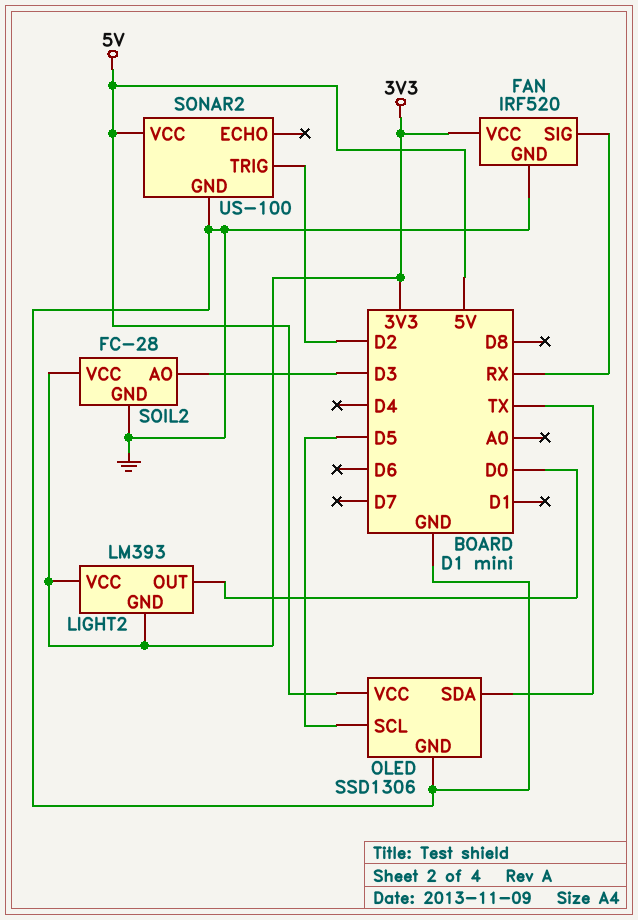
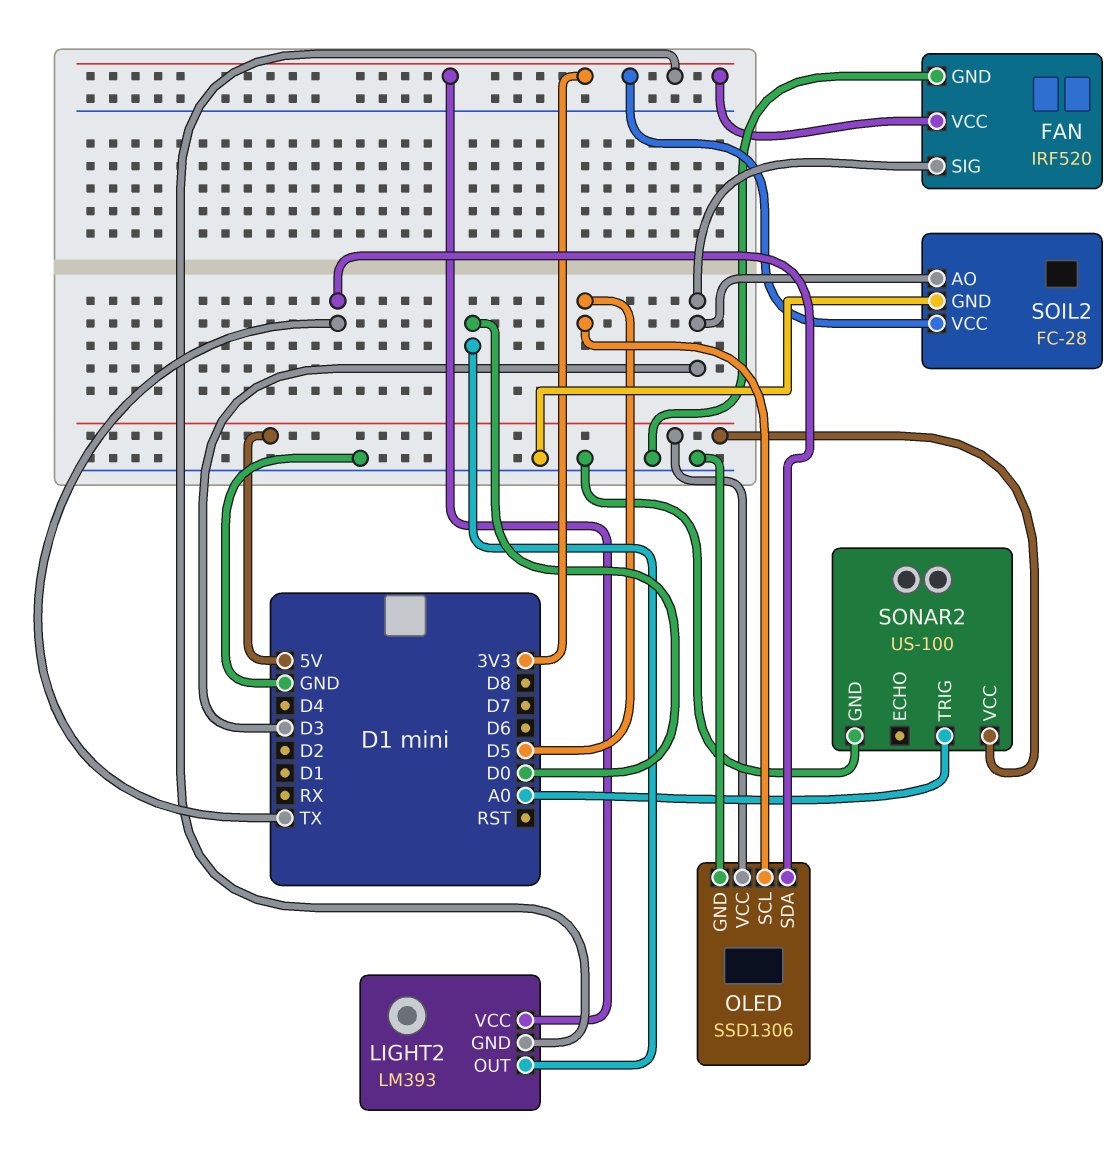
FAN pin SIG: RX -> D3
SONAR2 pin TRIG: D2 -> A0

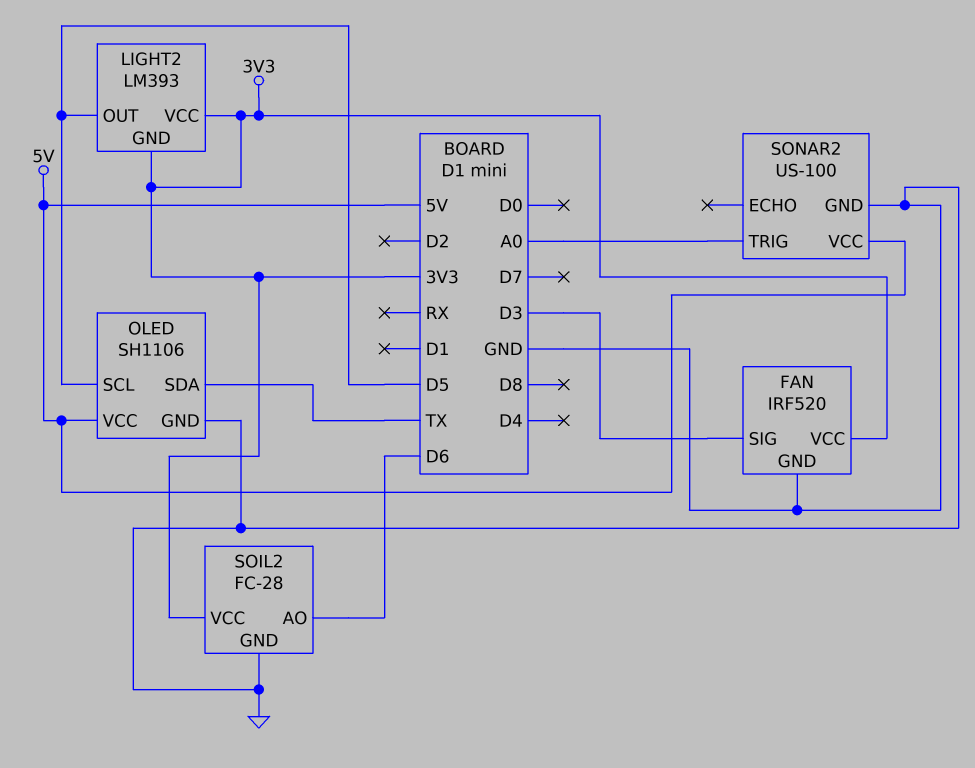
LIGHT2 pin OUT: D0 -> D5
OLED: SSD1306 -> SH1106
SOIL2 pin AO: D3 -> D6

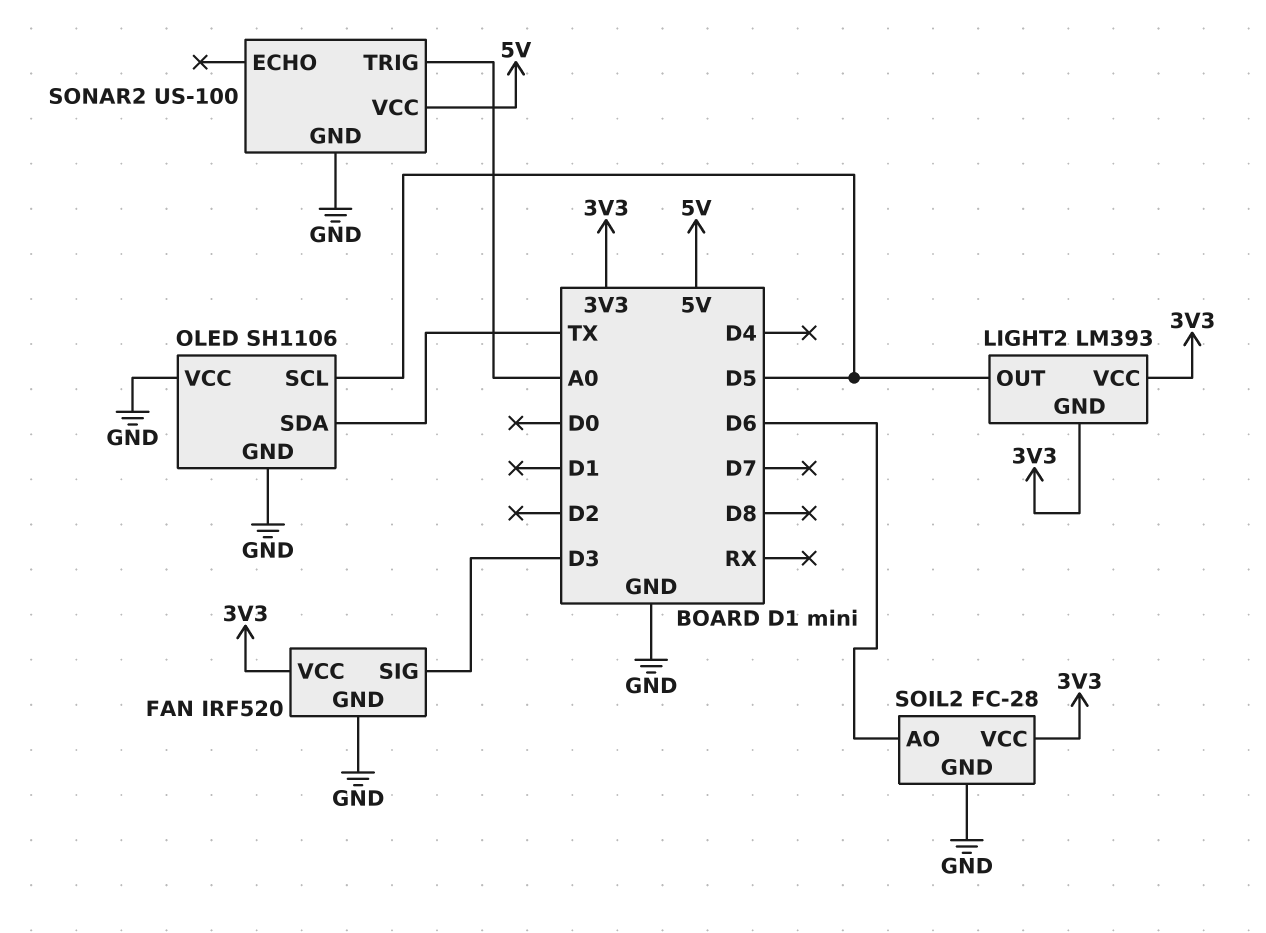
OLED pin VCC: 5V -> GND

